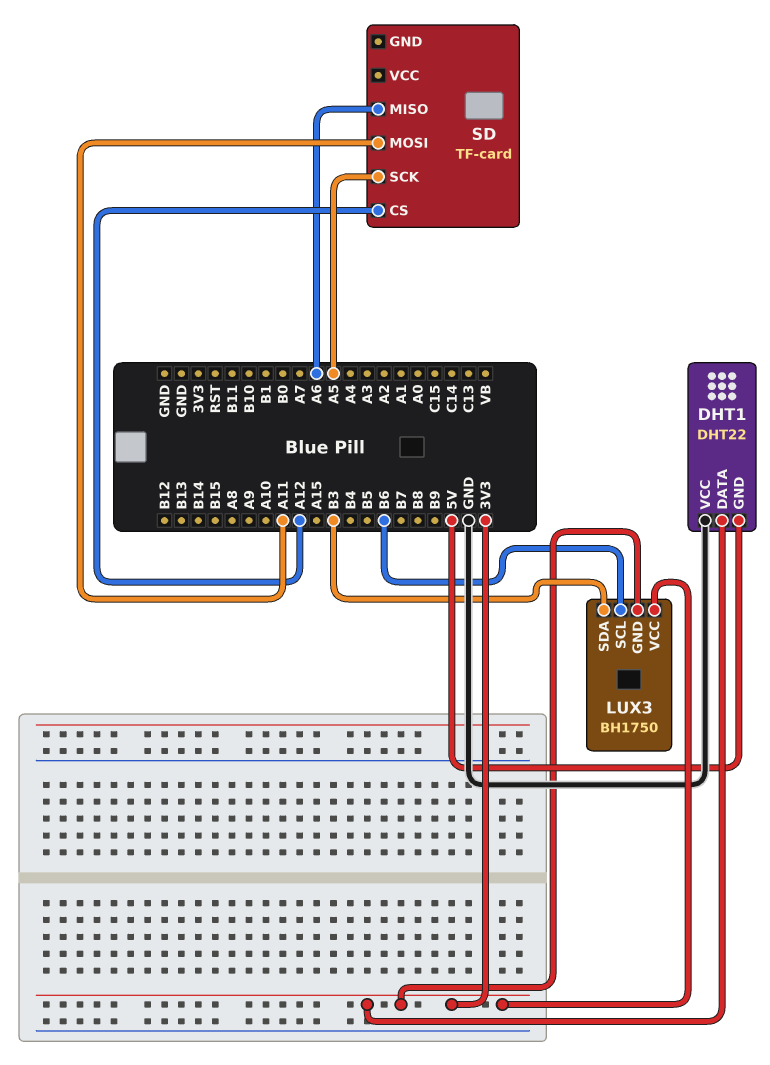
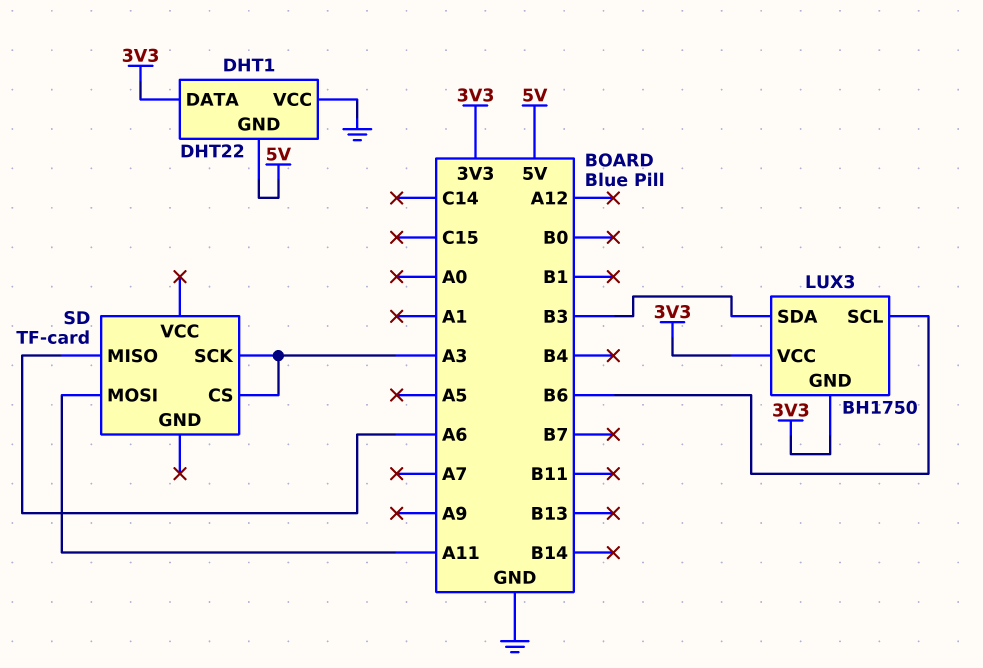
SD pin CS: A12 -> A3
SD pin SCK: A5 -> A3

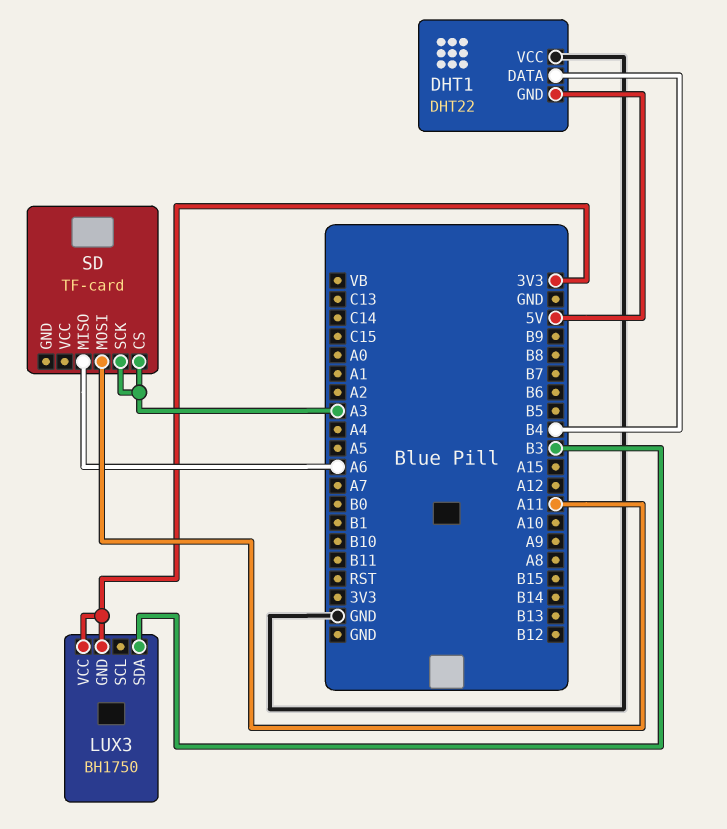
DHT1 pin DATA: 3V3 -> B4
LUX3 pin SCL: B6 -> none

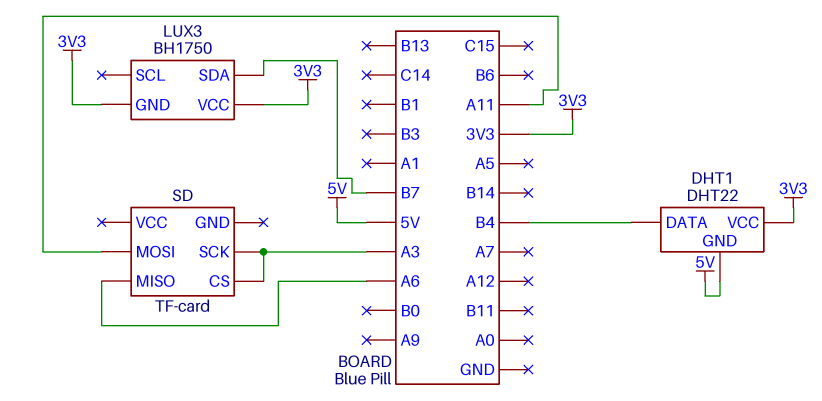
DHT1 pin VCC: GND -> 3V3
LUX3 pin SDA: B3 -> B7

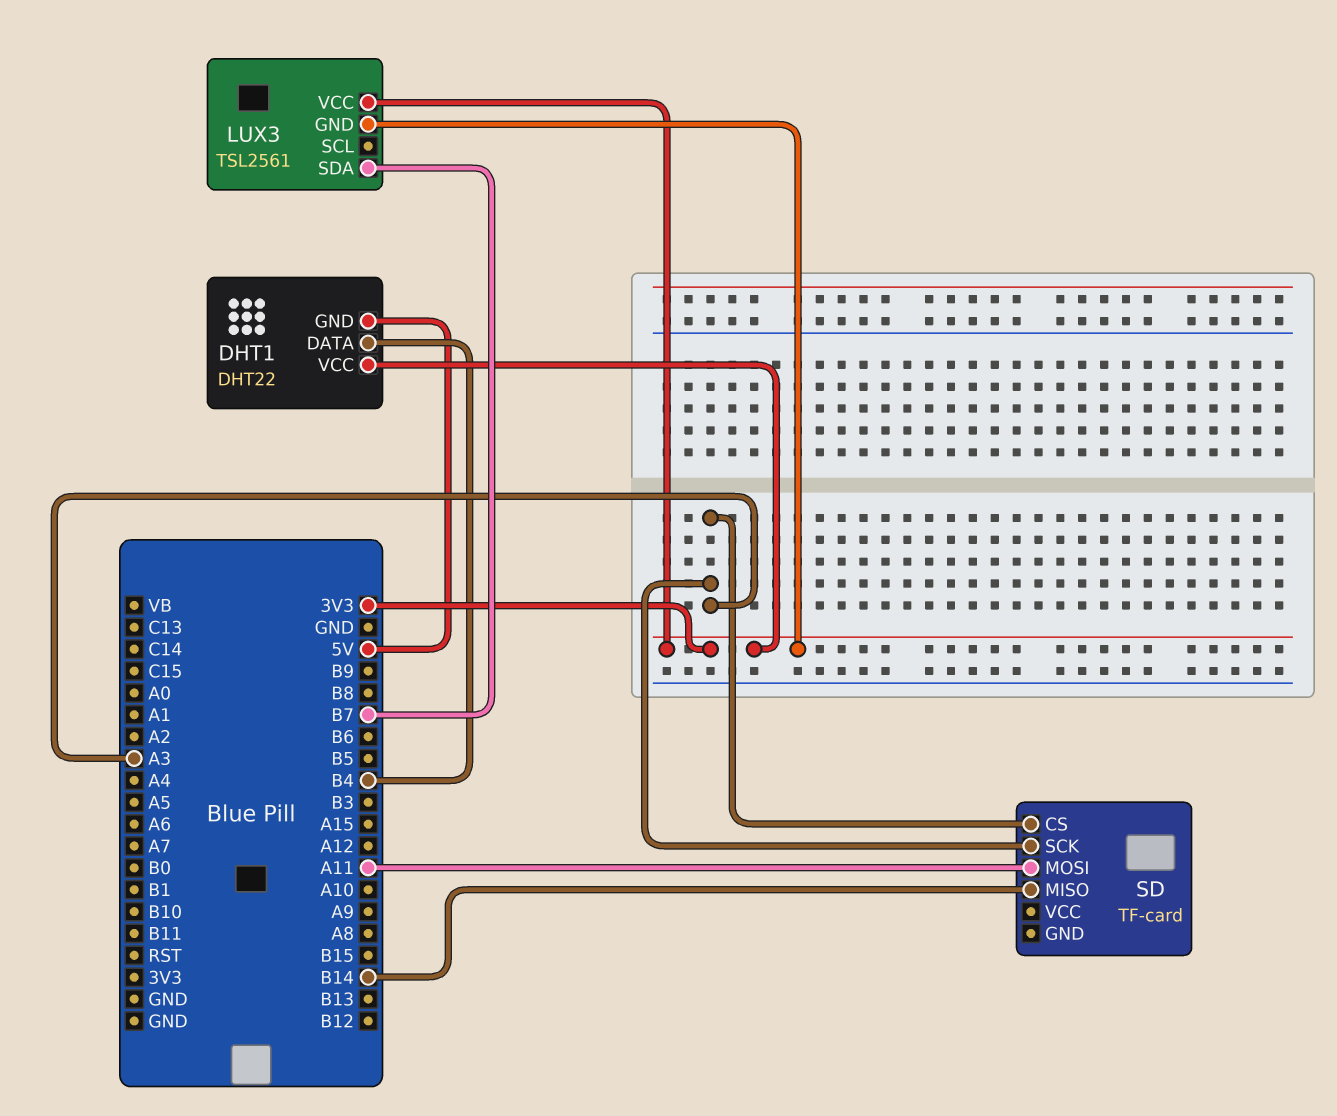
LUX3: BH1750 -> TSL2561
SD pin MISO: A6 -> B14

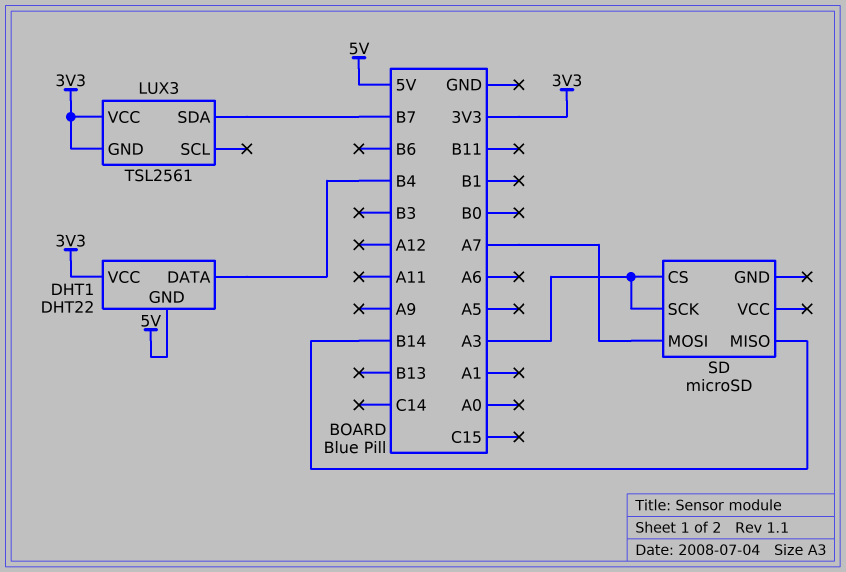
SD: TF-card -> microSD
SD pin MOSI: A11 -> A7

